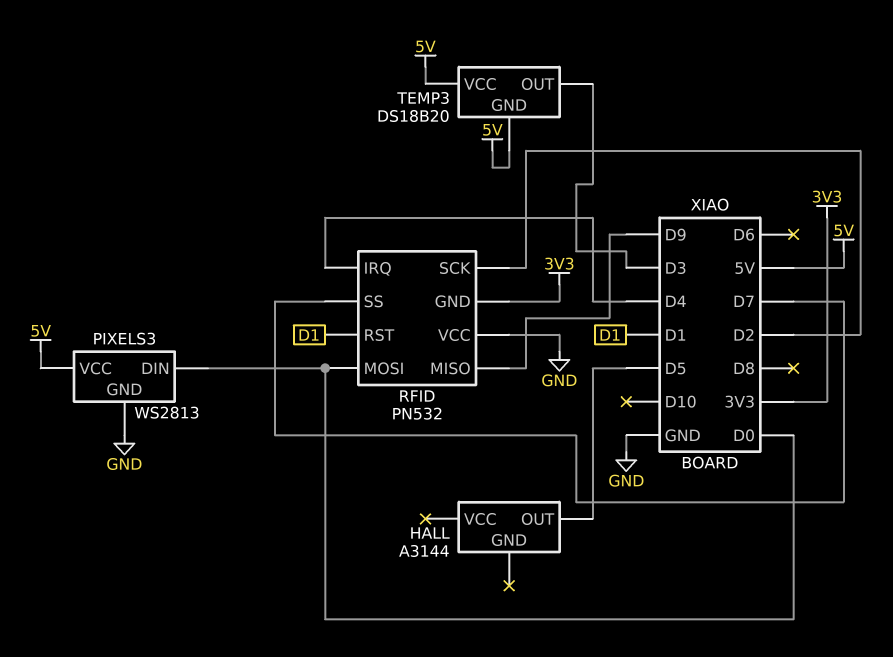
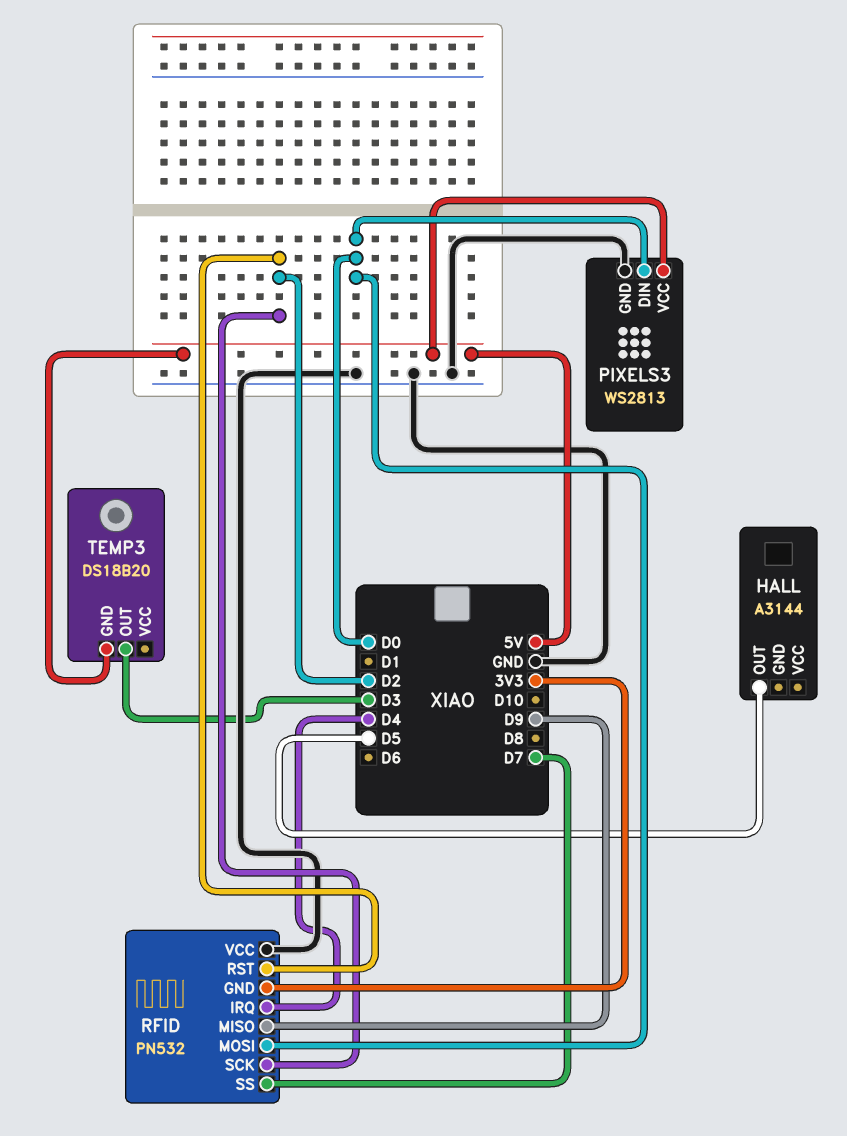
RFID pin RST: D1 -> D2
TEMP3 pin VCC: 5V -> none

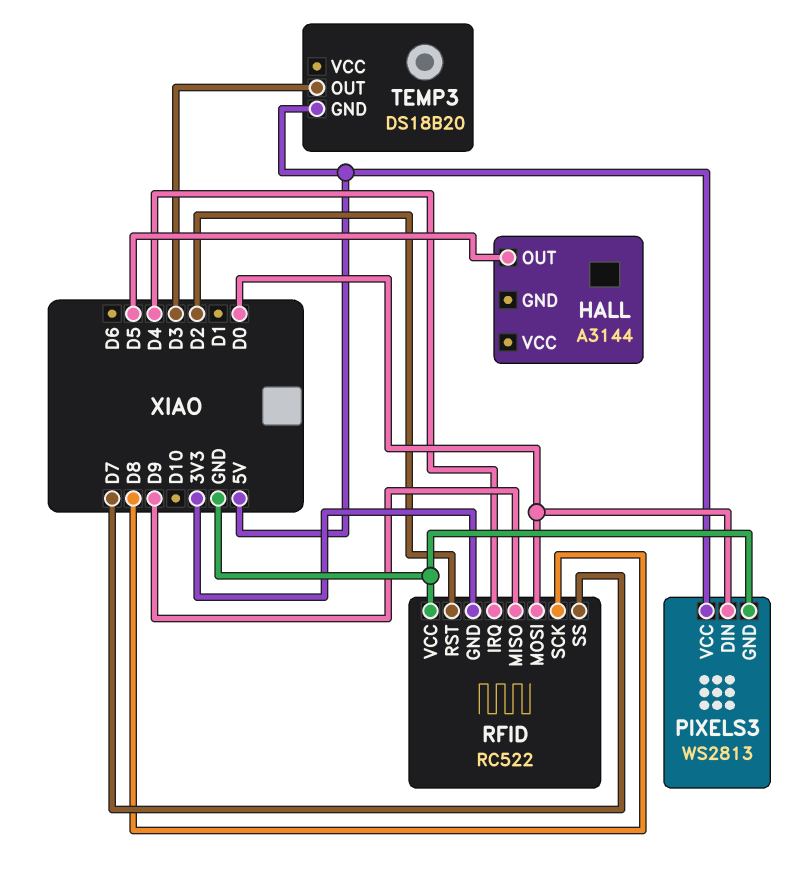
RFID: PN532 -> RC522
RFID pin SCK: D2 -> D8

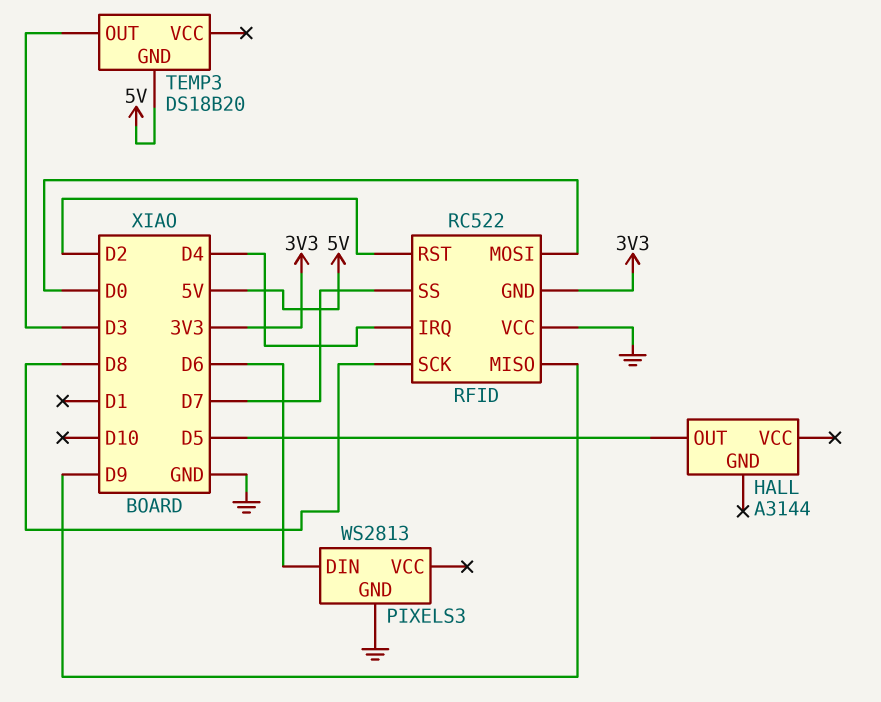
PIXELS3 pin DIN: D0 -> D6
PIXELS3 pin VCC: 5V -> none

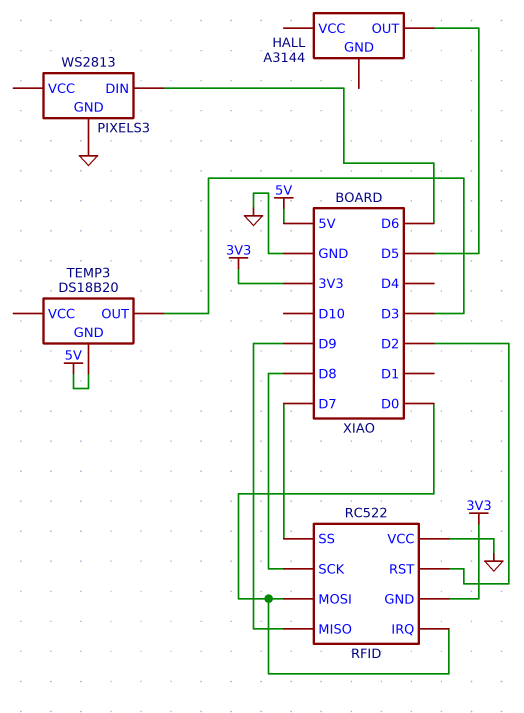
RFID pin IRQ: D4 -> D0

